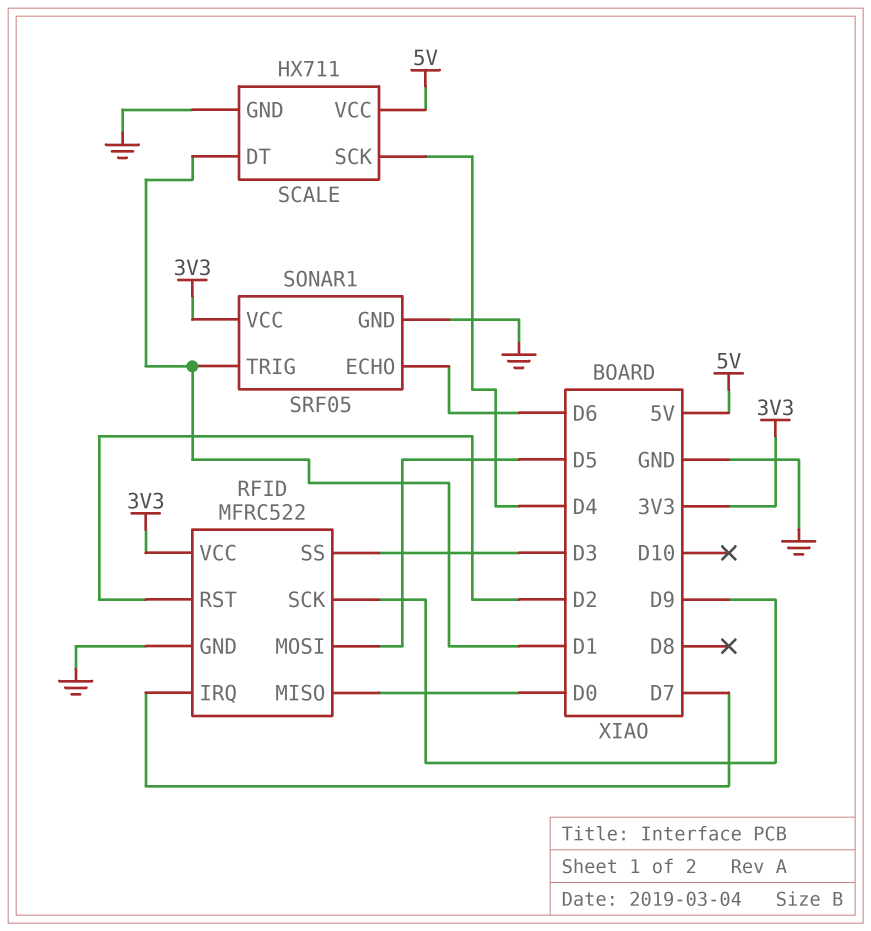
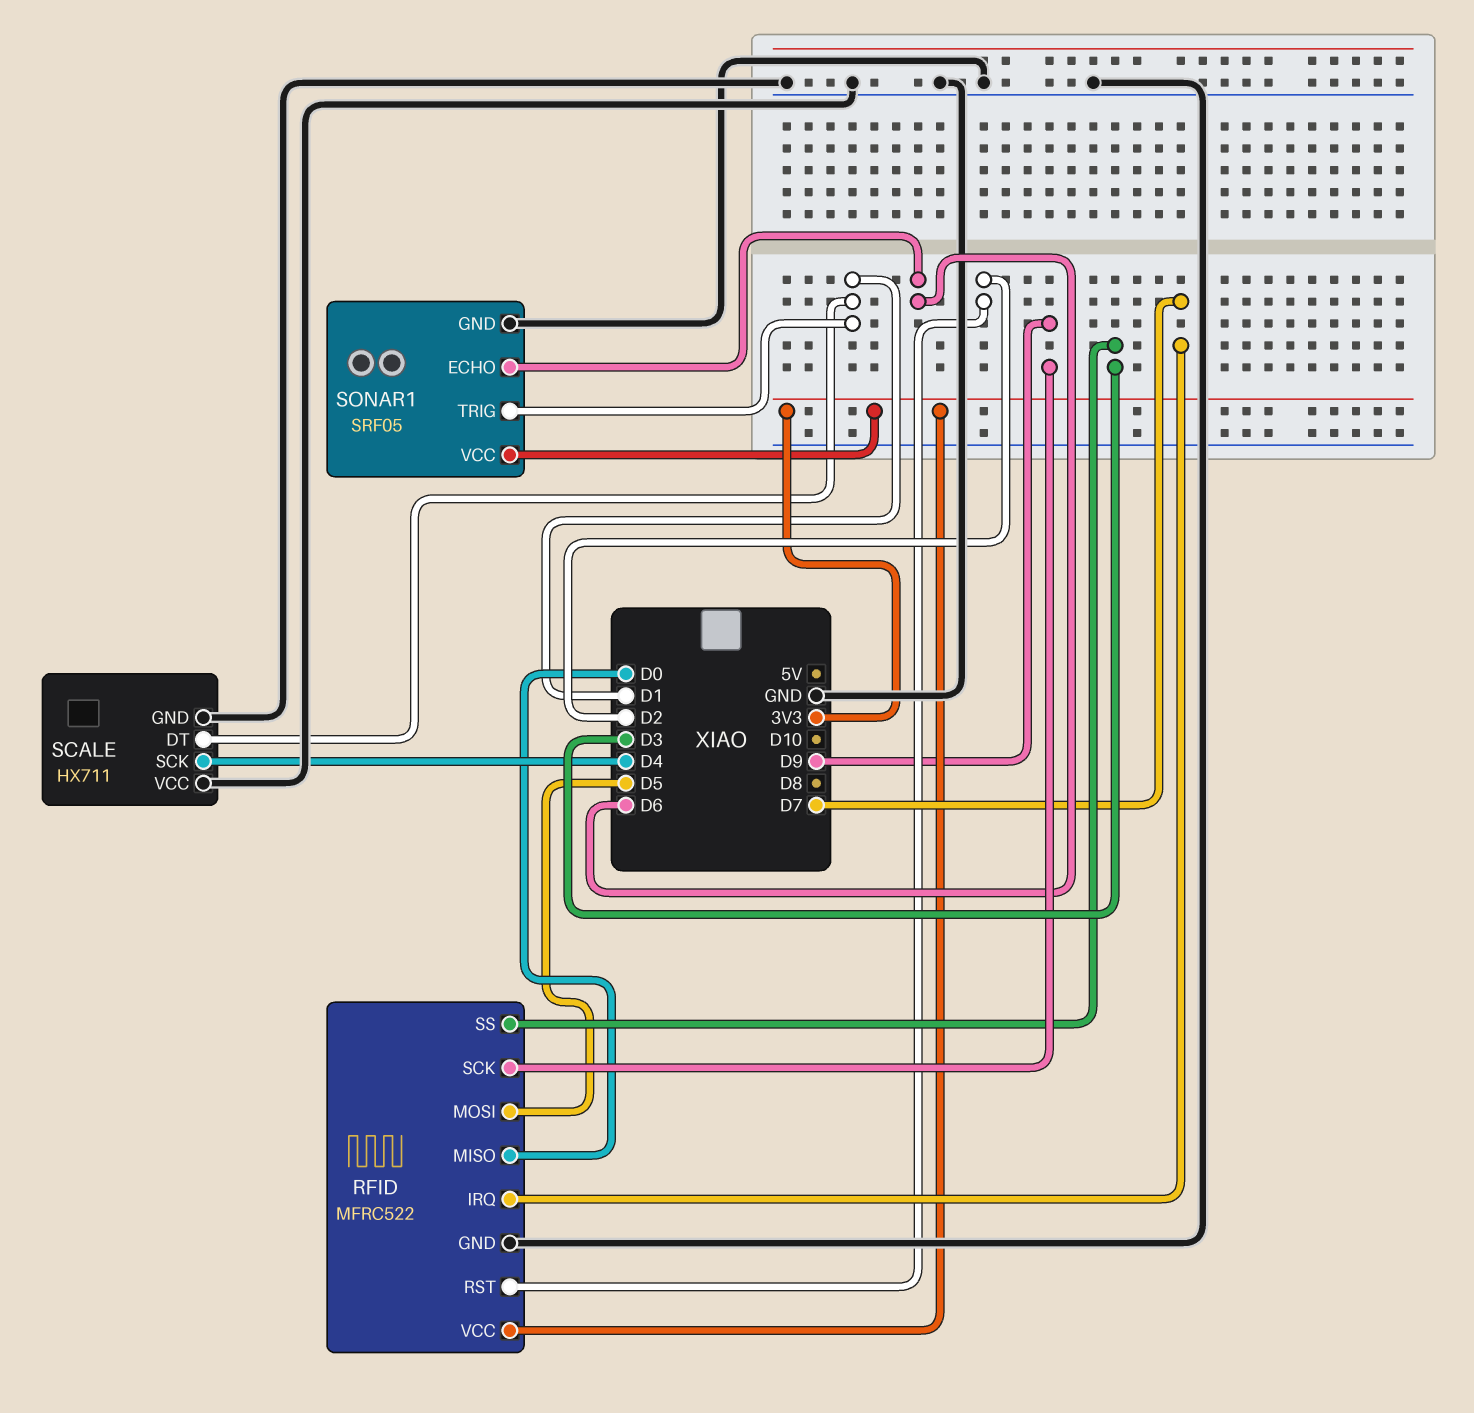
SCALE pin VCC: 5V -> GND

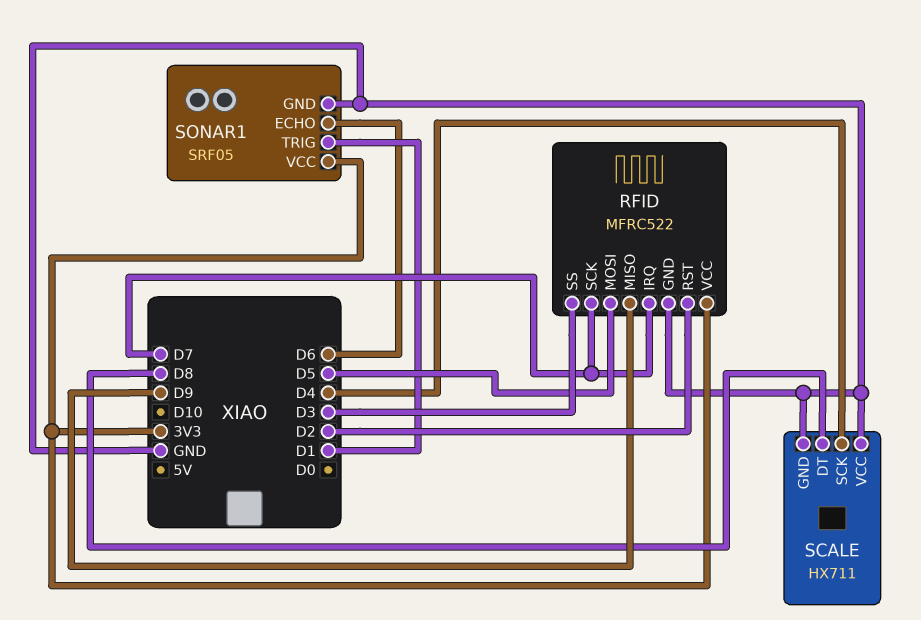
RFID pin MISO: D0 -> D9
RFID pin SCK: D9 -> D7
SCALE pin DT: D1 -> D8

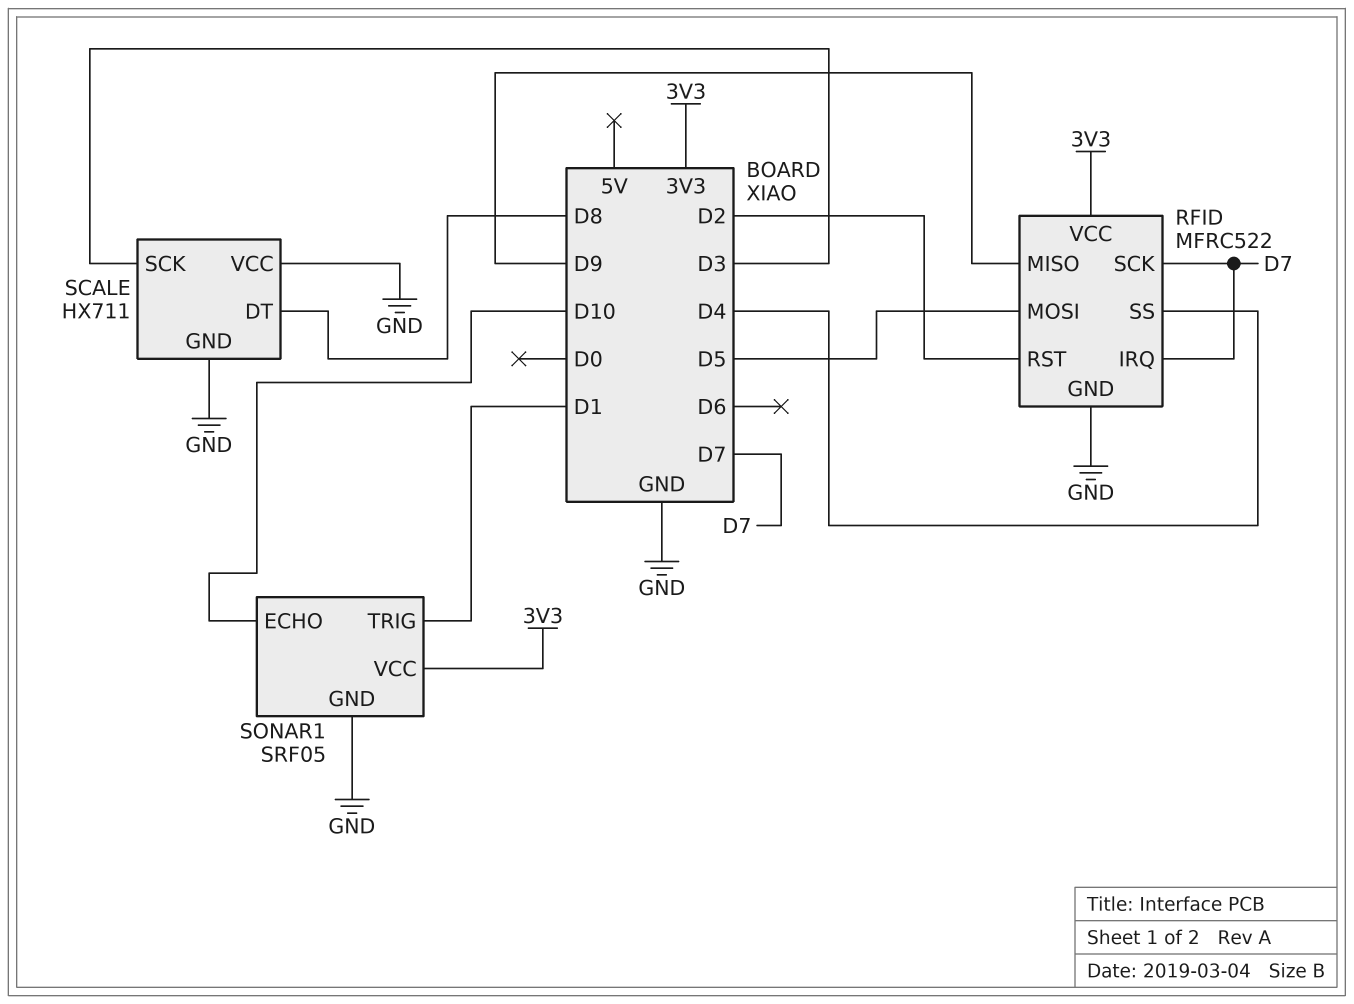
RFID pin SS: D3 -> D4
SCALE pin SCK: D4 -> D3
SONAR1 pin ECHO: D6 -> D10

